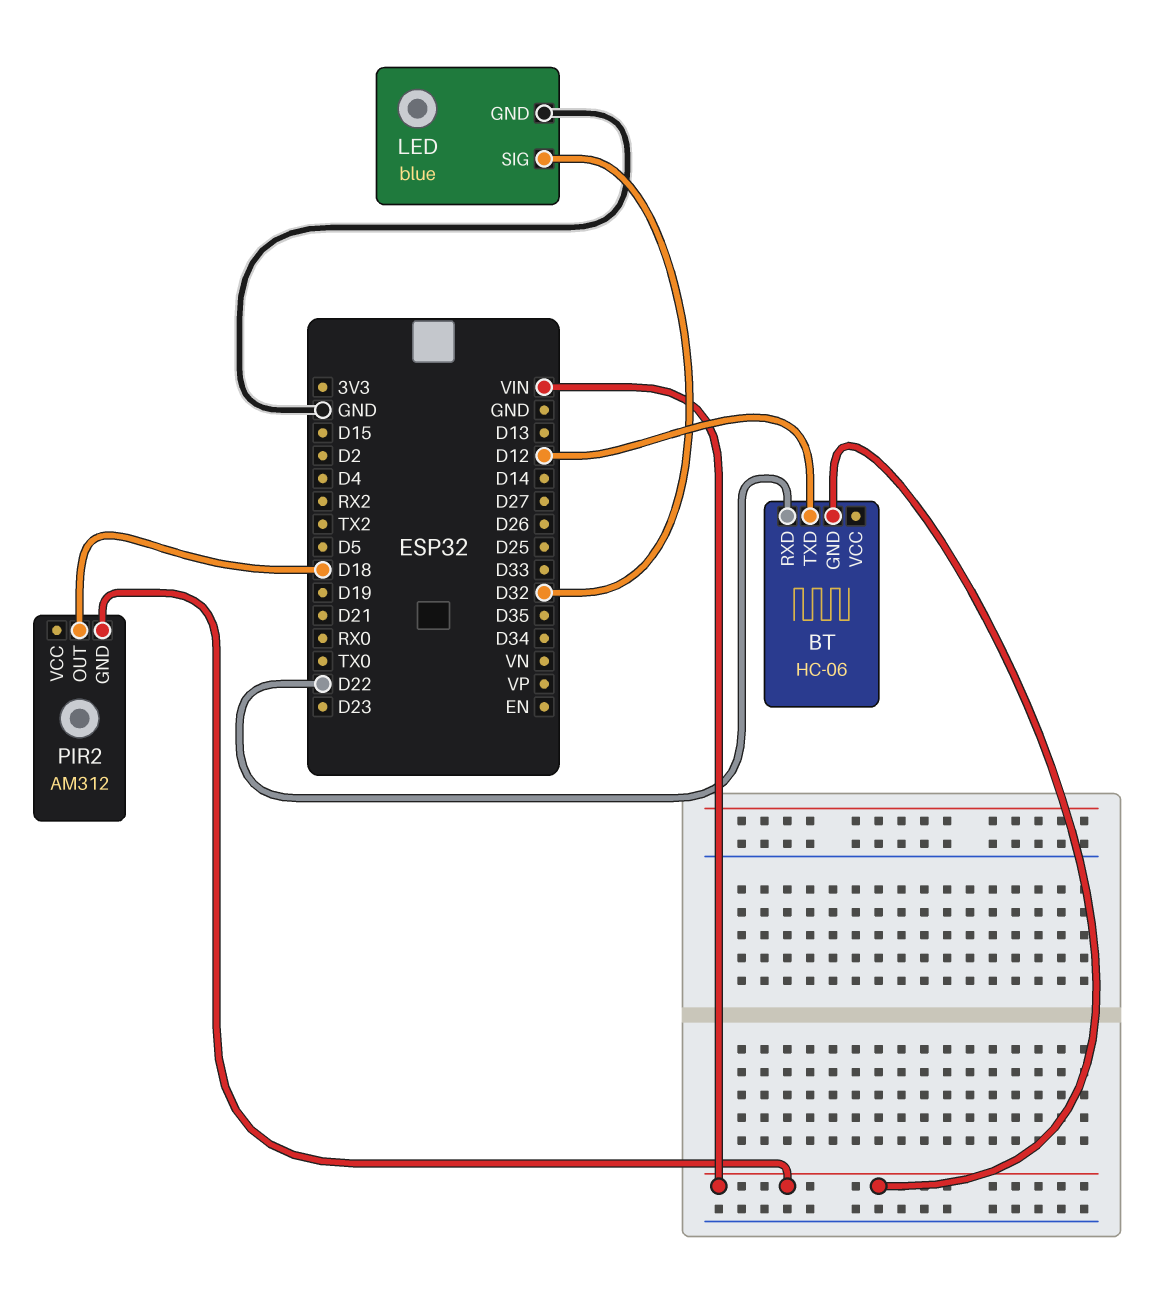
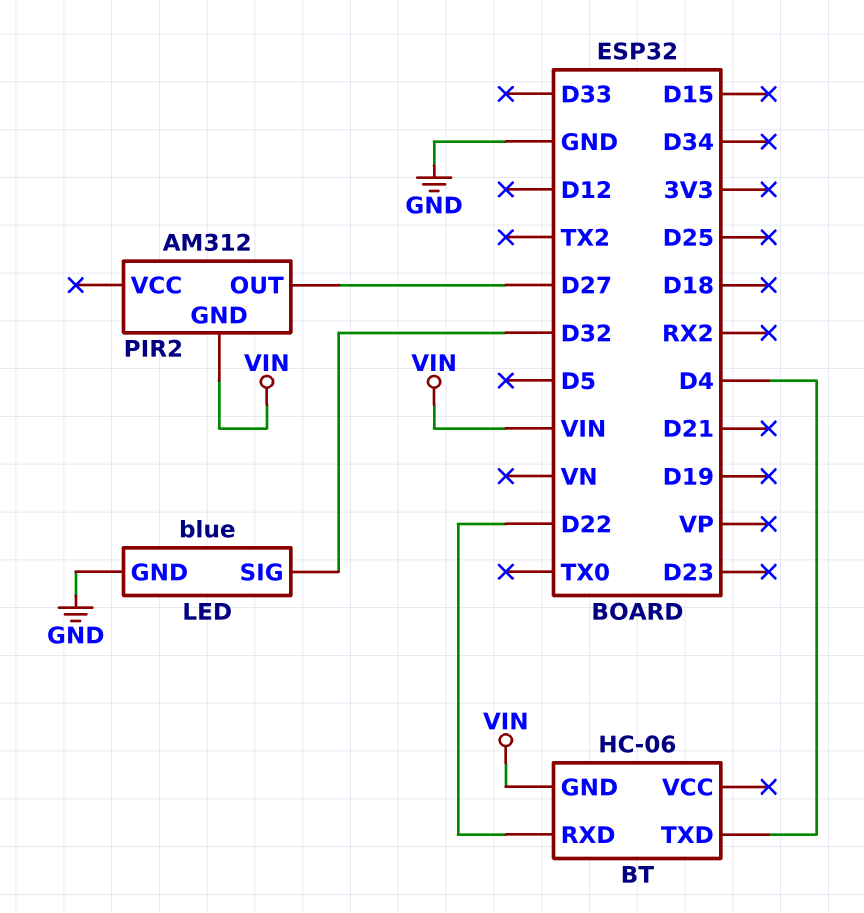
BT pin TXD: D12 -> D4
PIR2 pin OUT: D18 -> D27

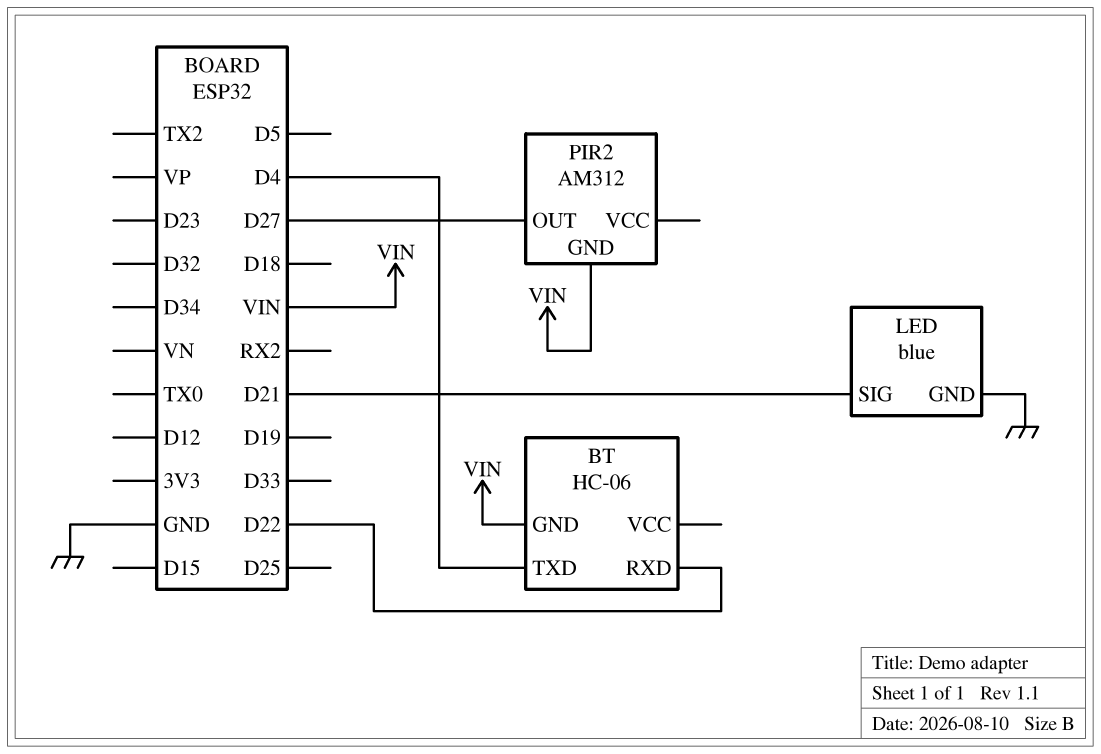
LED pin SIG: D32 -> D21

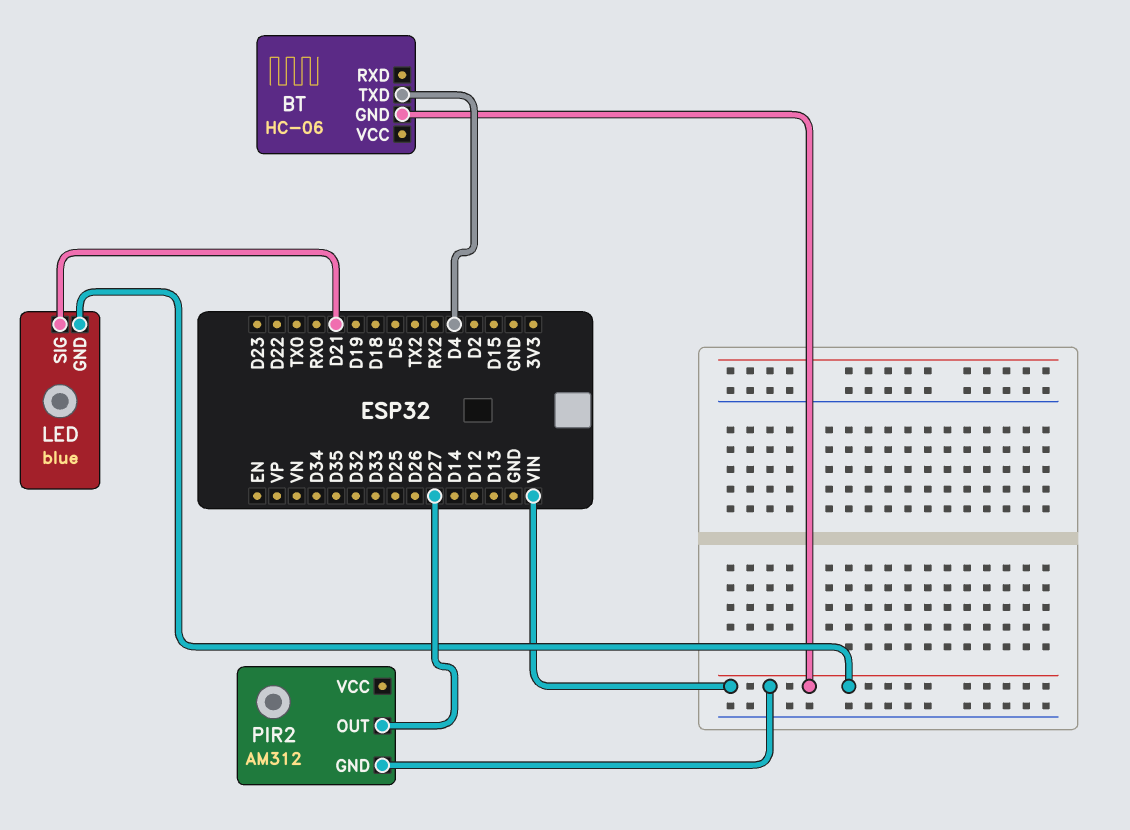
BT pin RXD: D22 -> none
LED pin GND: GND -> VIN

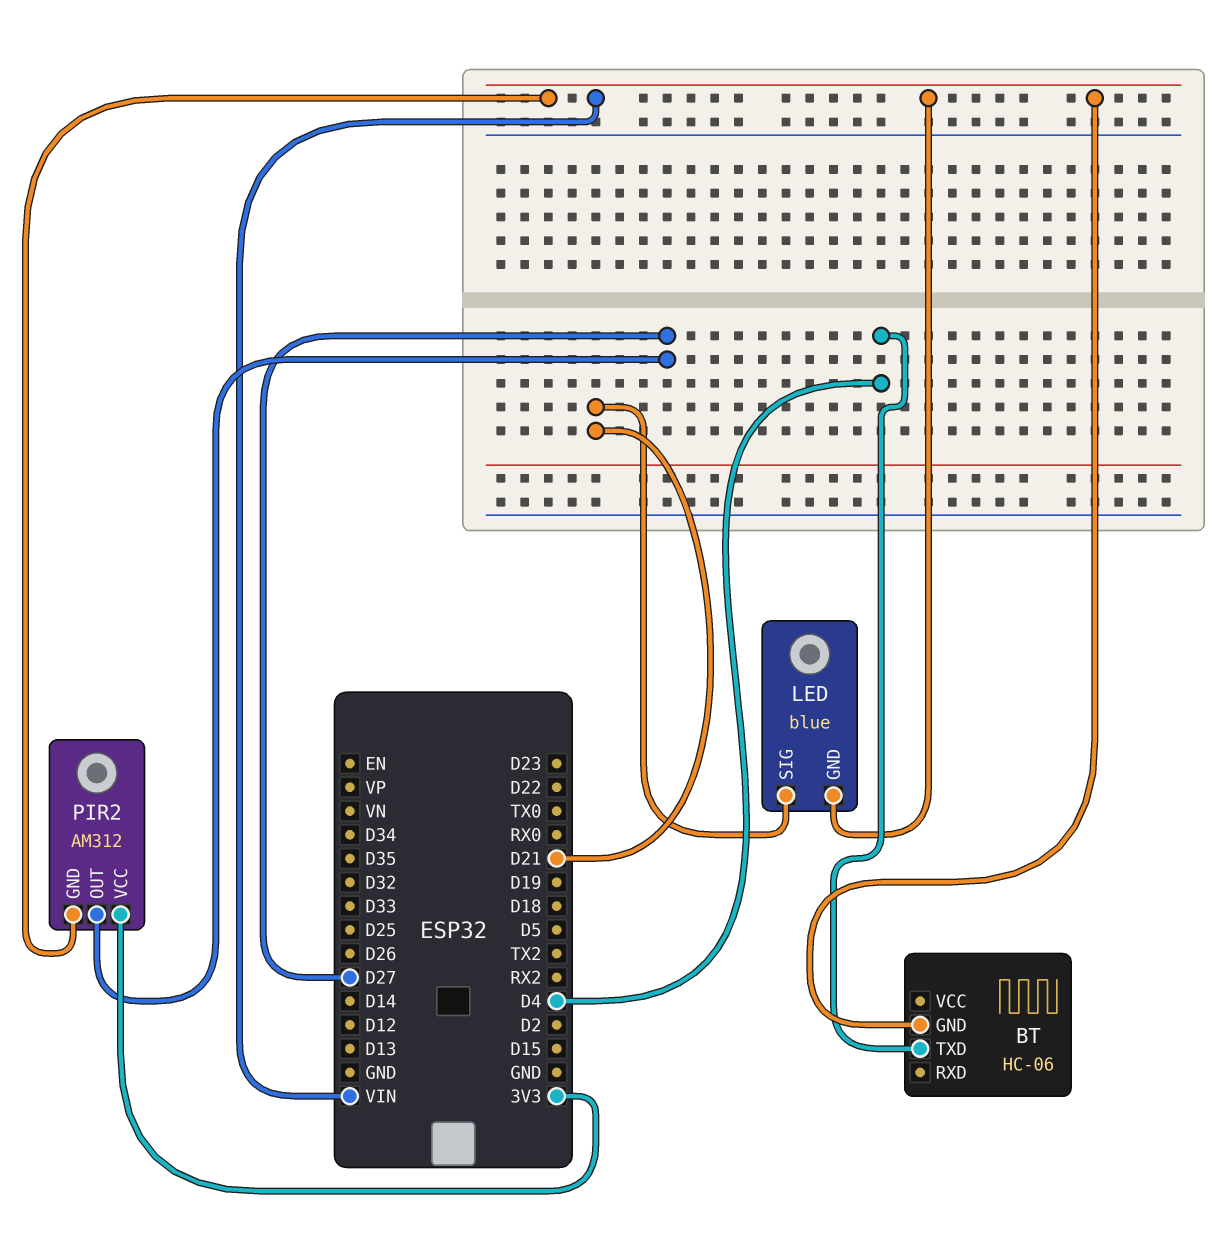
PIR2 pin VCC: none -> 3V3

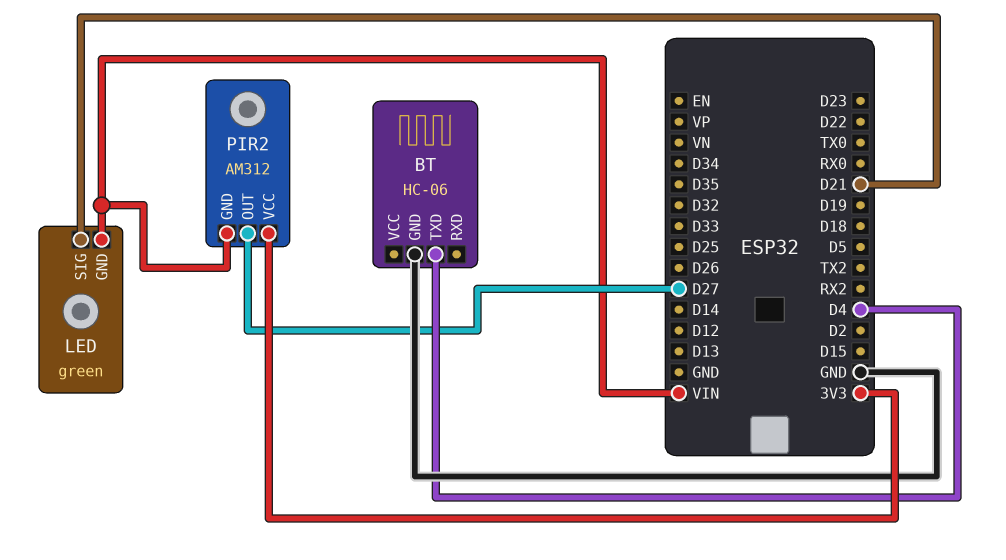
BT pin GND: VIN -> GND
LED: blue -> green

